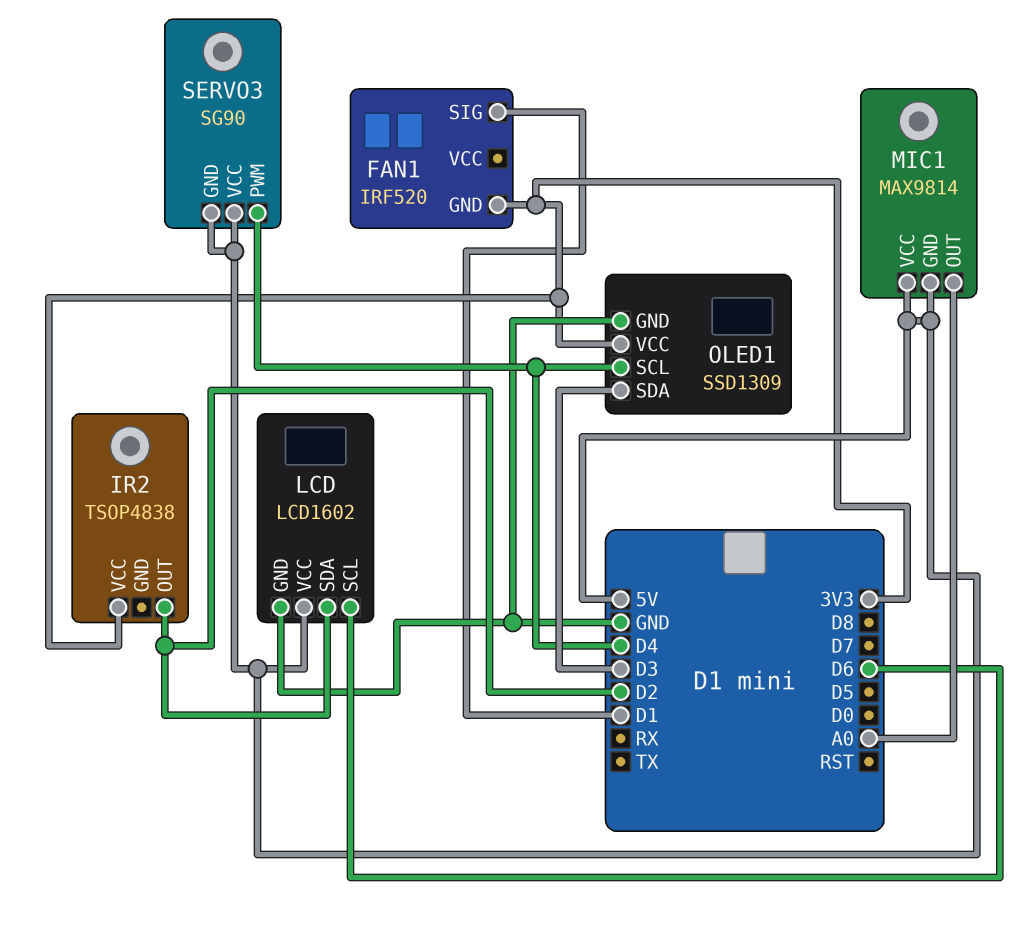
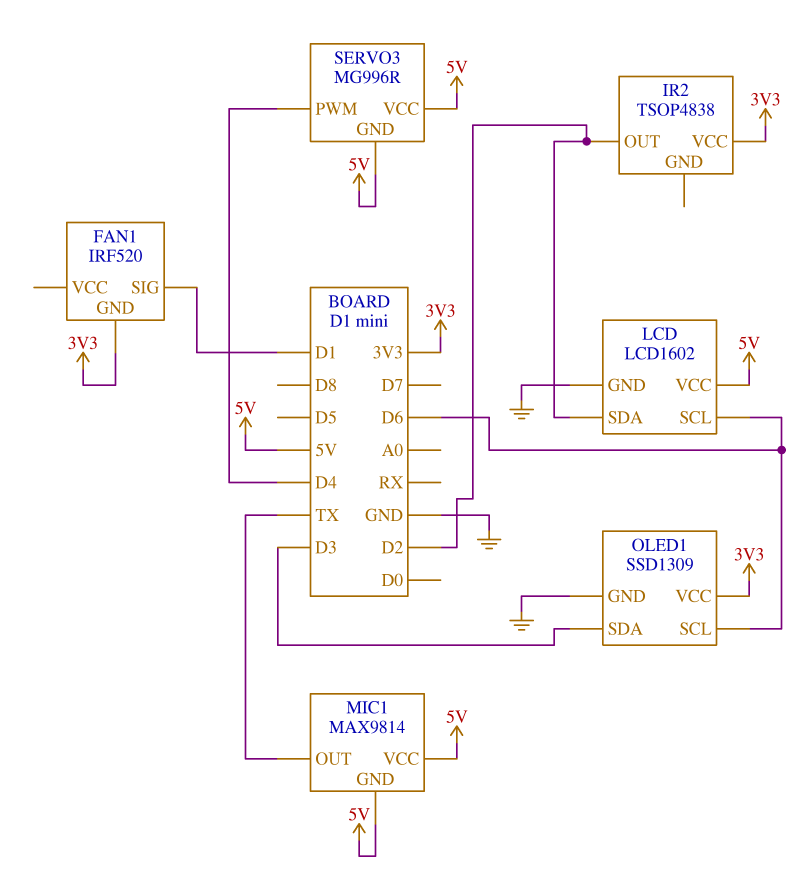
MIC1 pin OUT: A0 -> TX
OLED1 pin SCL: D4 -> D6
SERVO3: SG90 -> MG996R

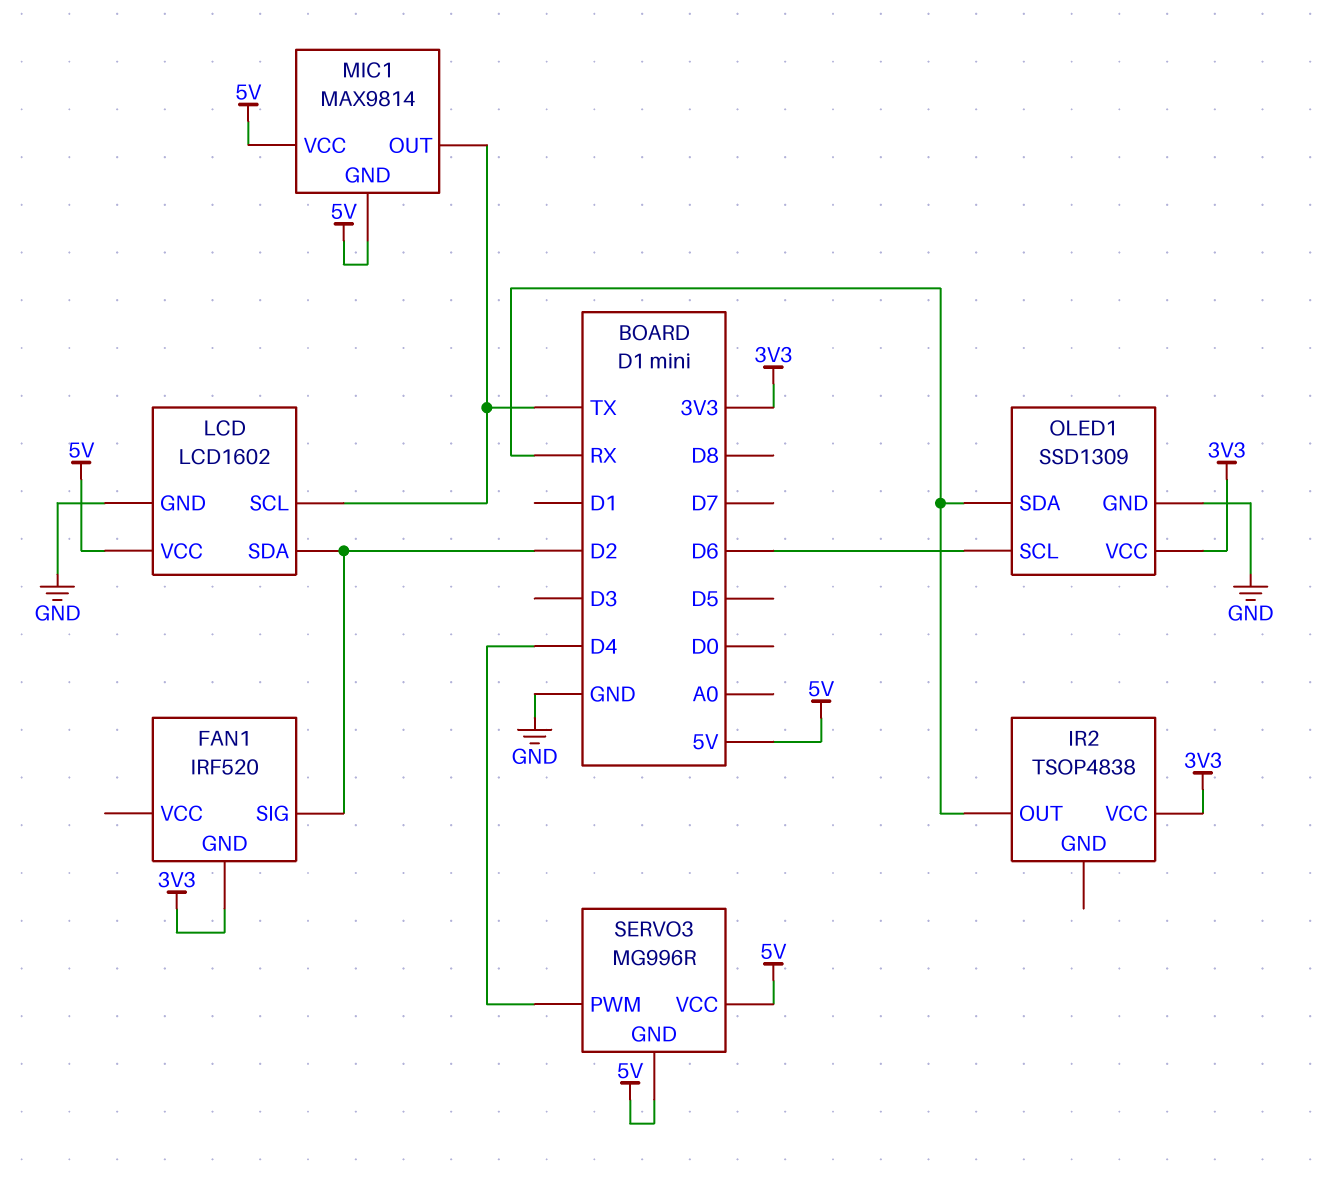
FAN1 pin SIG: D1 -> D2
IR2 pin OUT: D2 -> RX
LCD pin SCL: D6 -> TX
OLED1 pin SDA: D3 -> RX

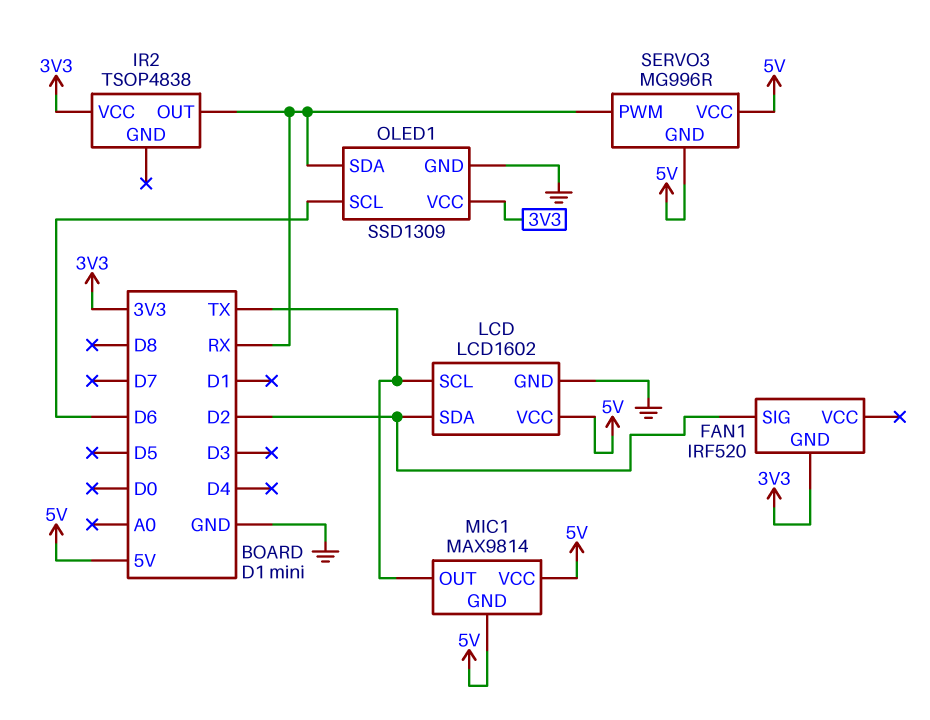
SERVO3 pin PWM: D4 -> RX

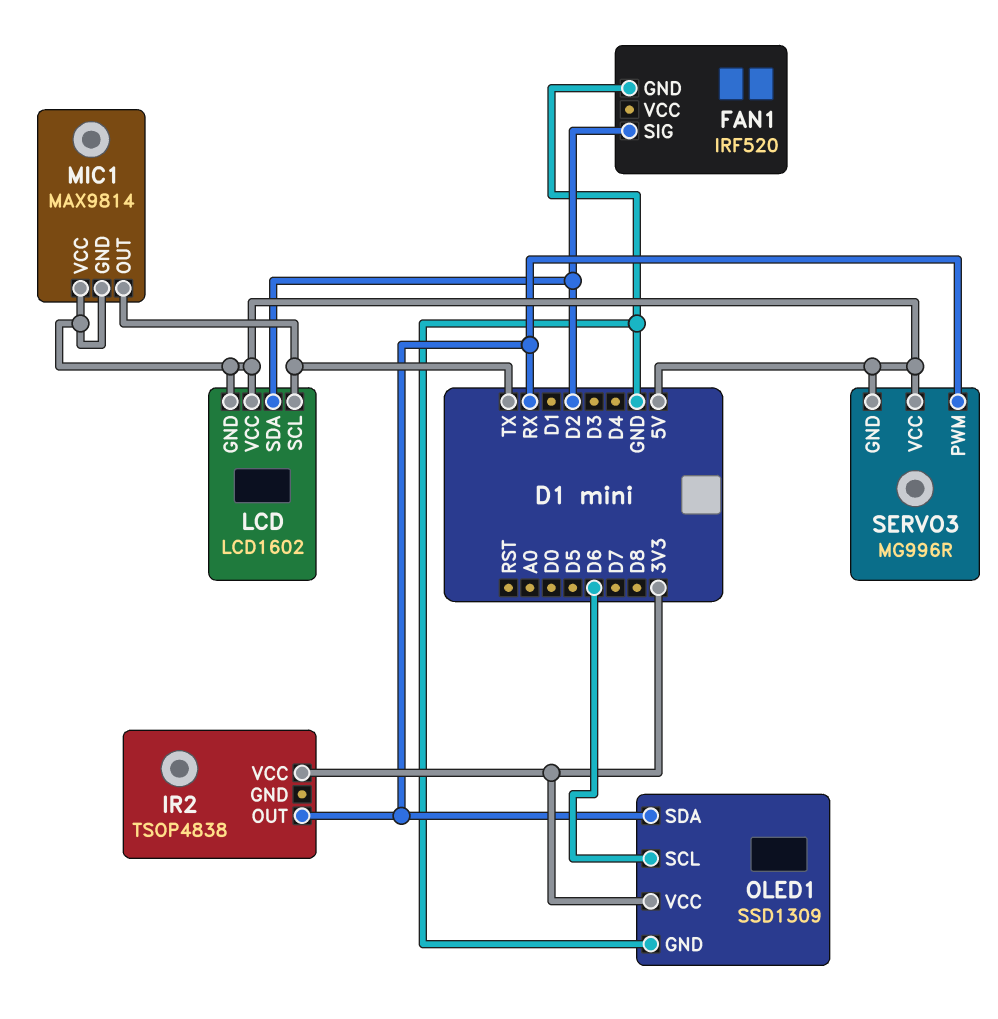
FAN1 pin GND: 3V3 -> GND
LCD pin GND: GND -> 5V

